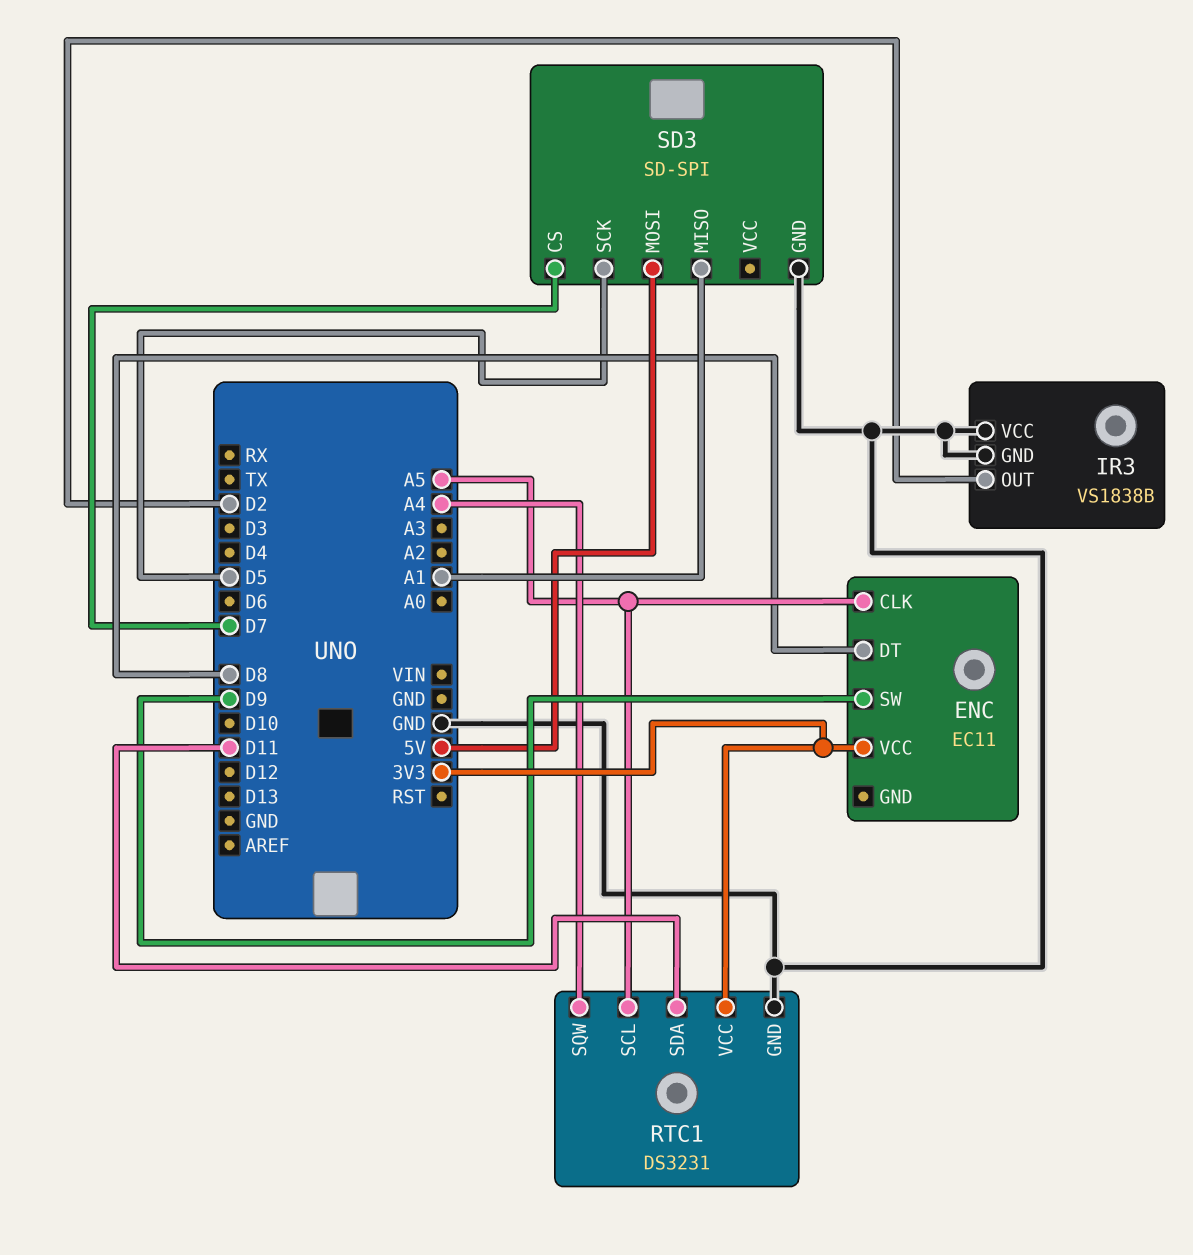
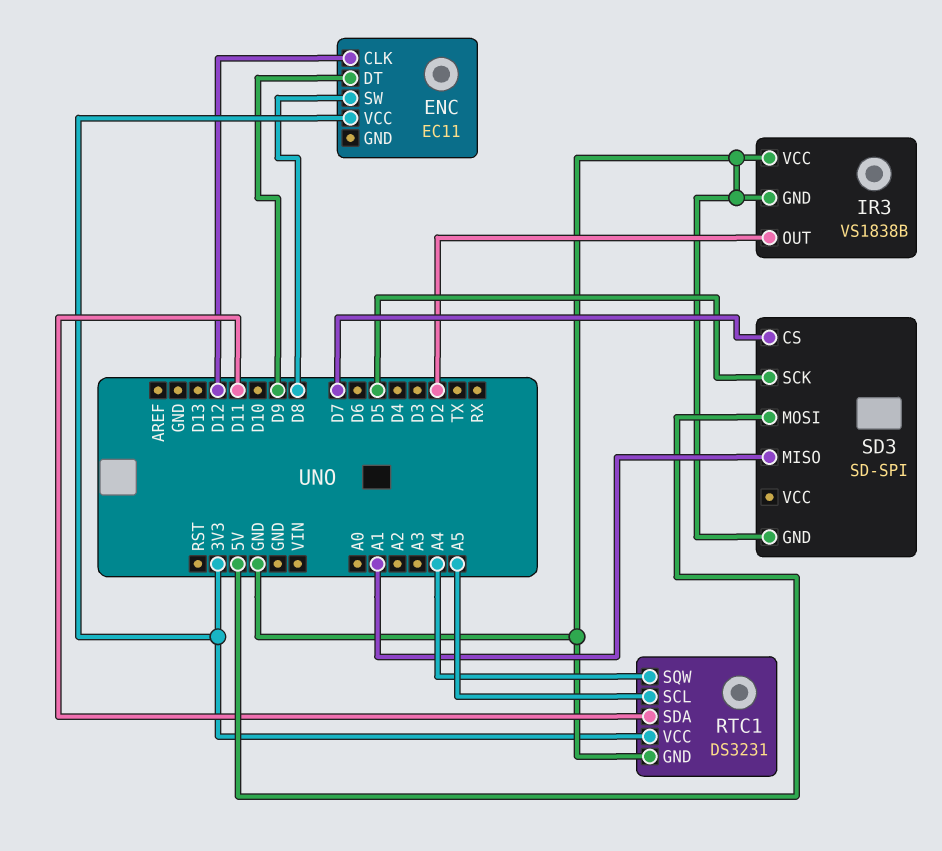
ENC pin CLK: A5 -> D12
ENC pin DT: D8 -> D9
ENC pin SW: D9 -> D8

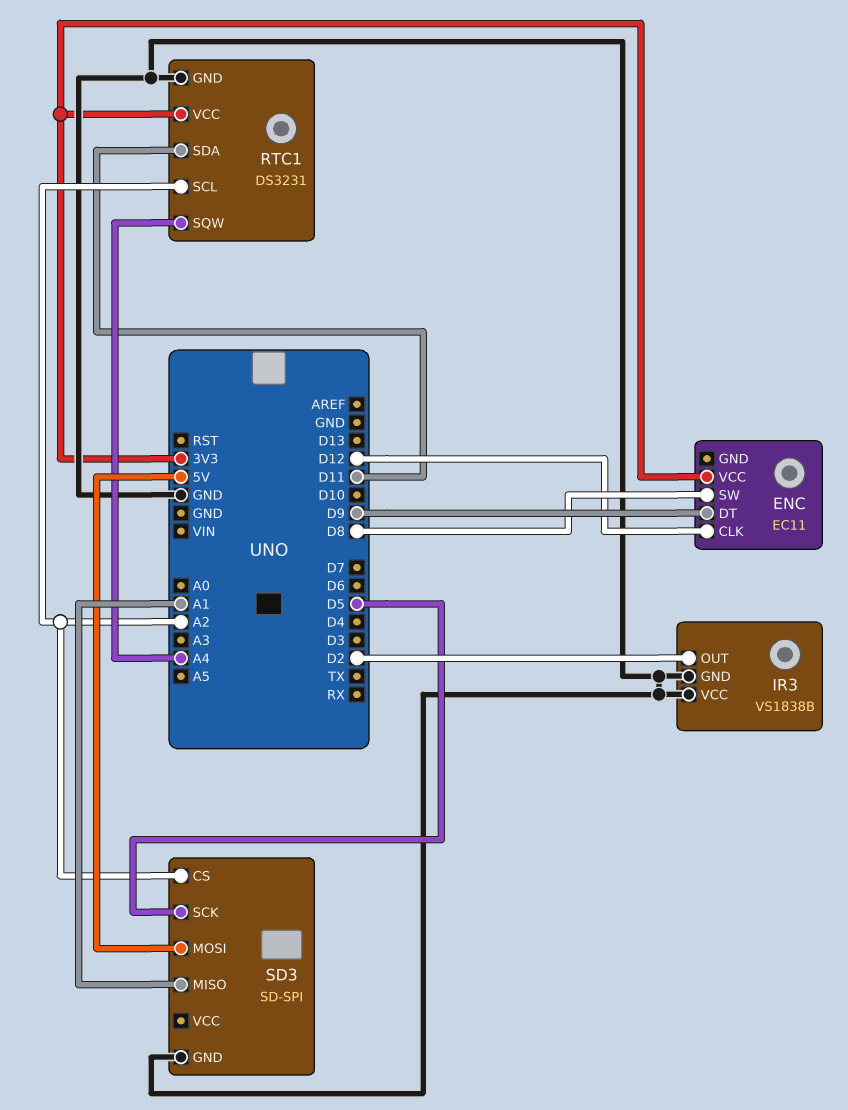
RTC1 pin SCL: A5 -> A2
SD3 pin CS: D7 -> A2

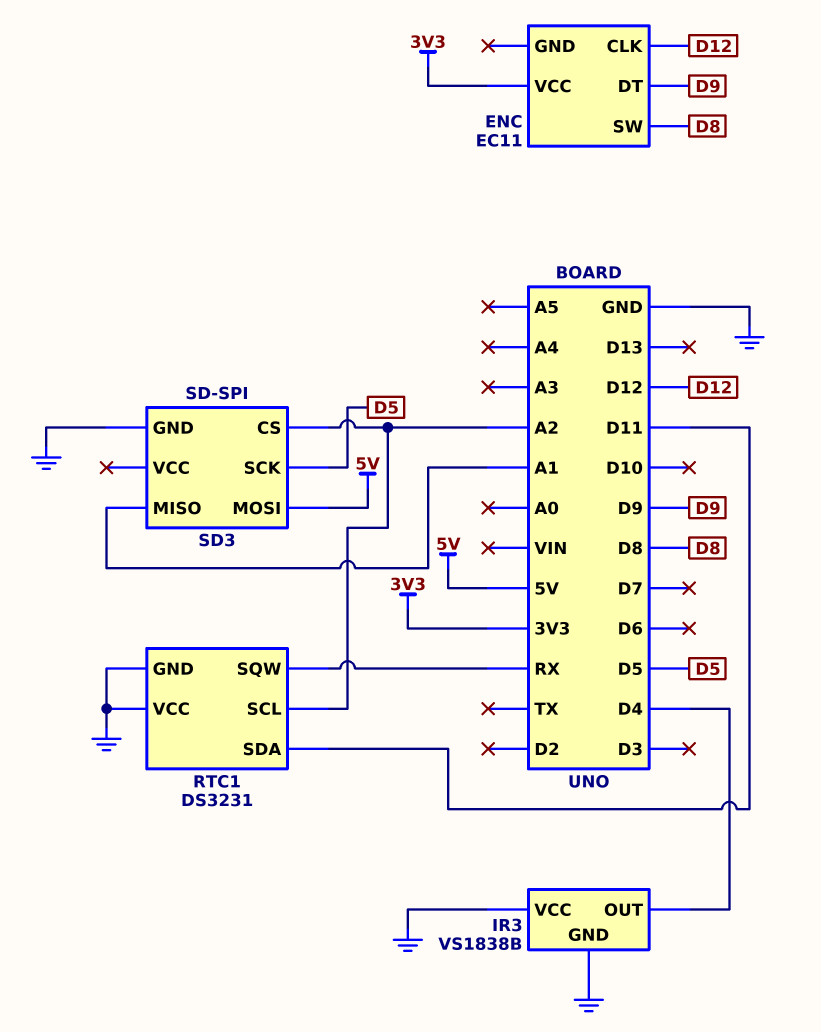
IR3 pin OUT: D2 -> D4
RTC1 pin SQW: A4 -> RX
RTC1 pin VCC: 3V3 -> GND

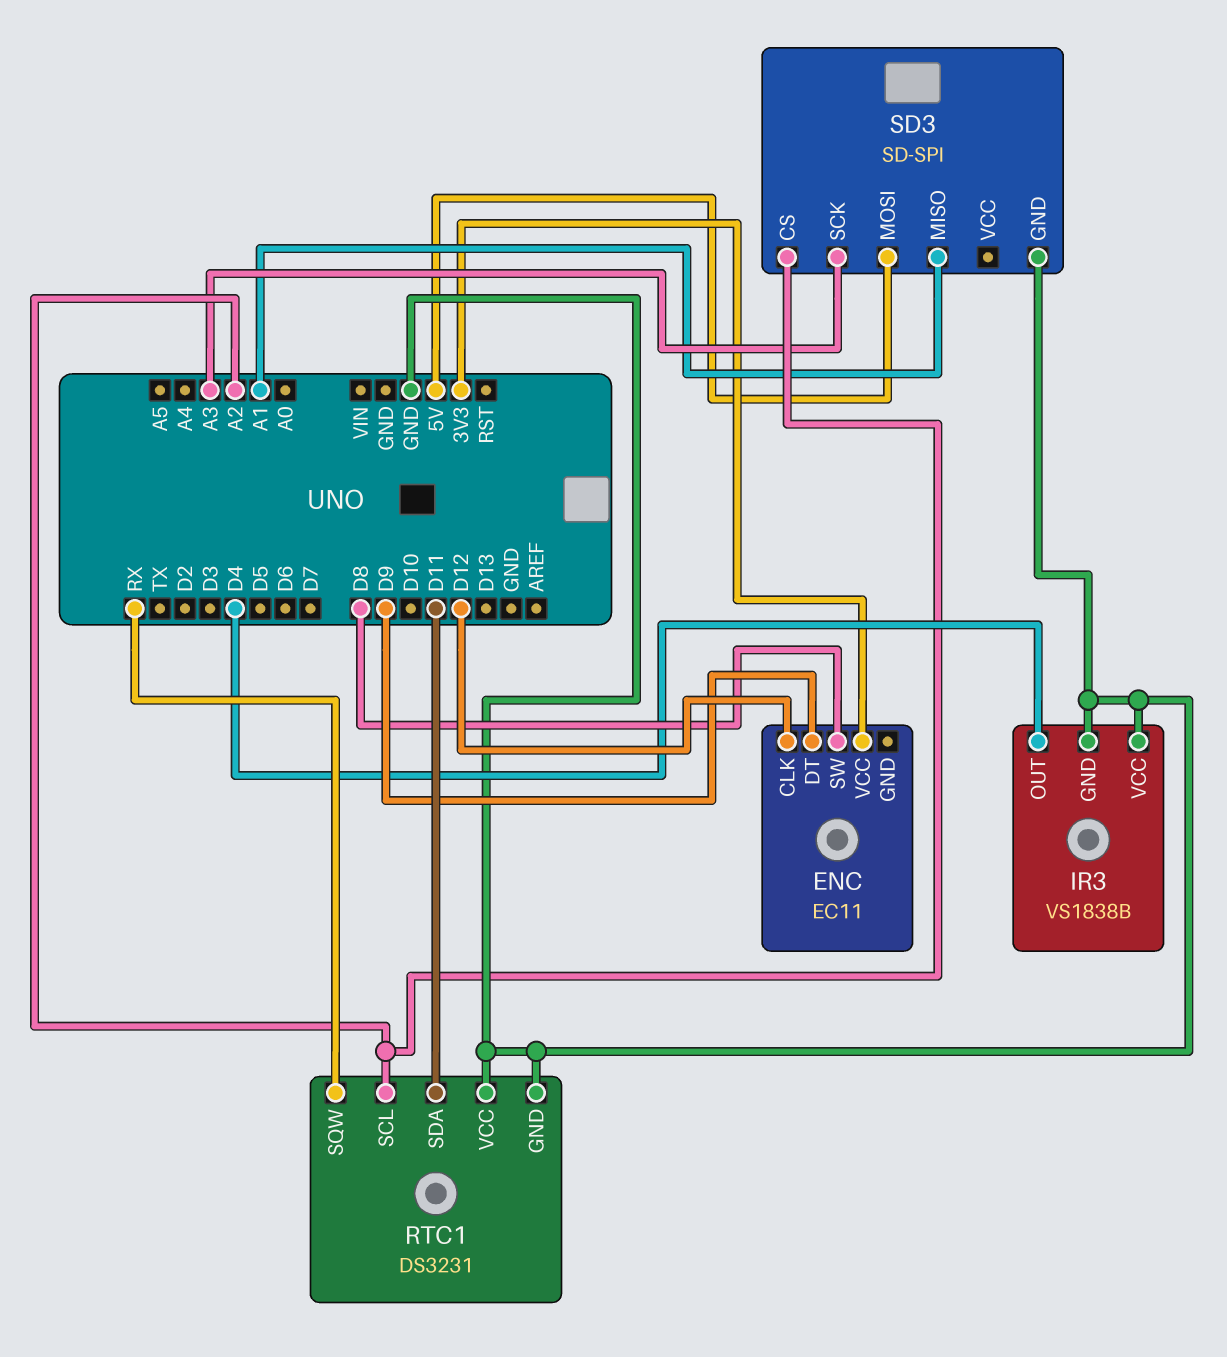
SD3 pin SCK: D5 -> A3

